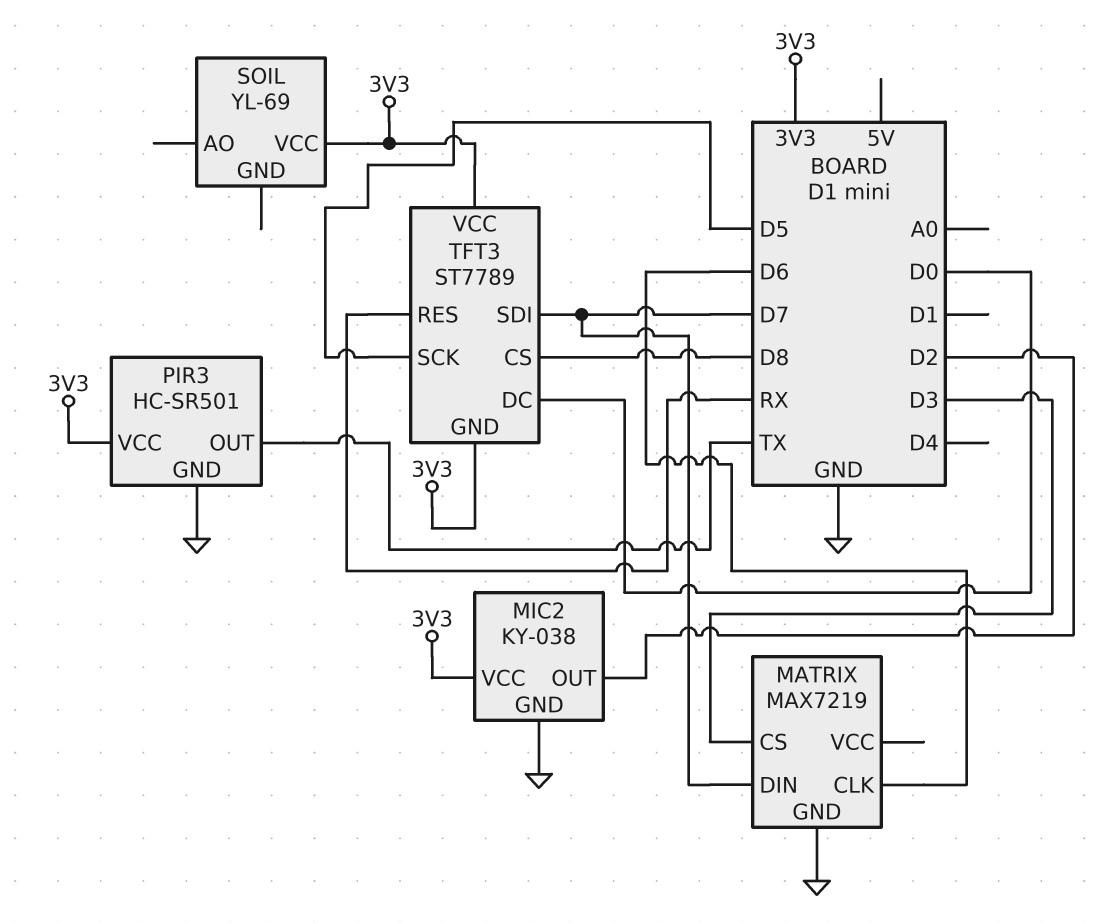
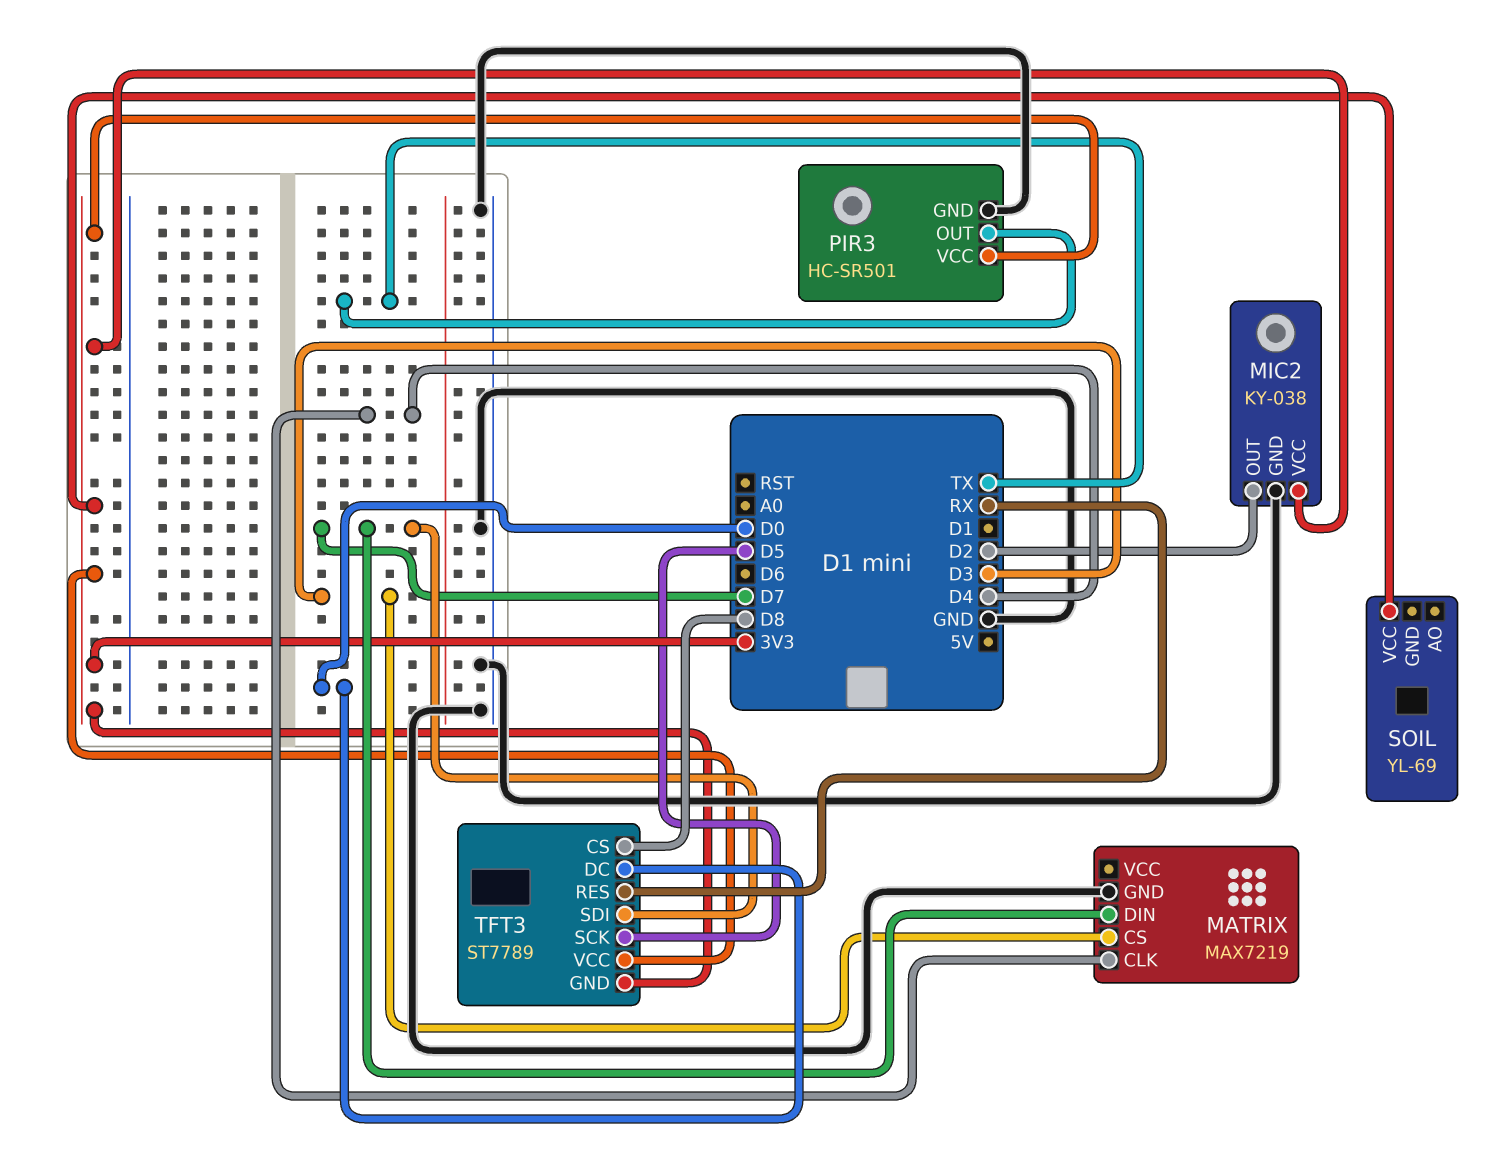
MATRIX pin CLK: D6 -> D4

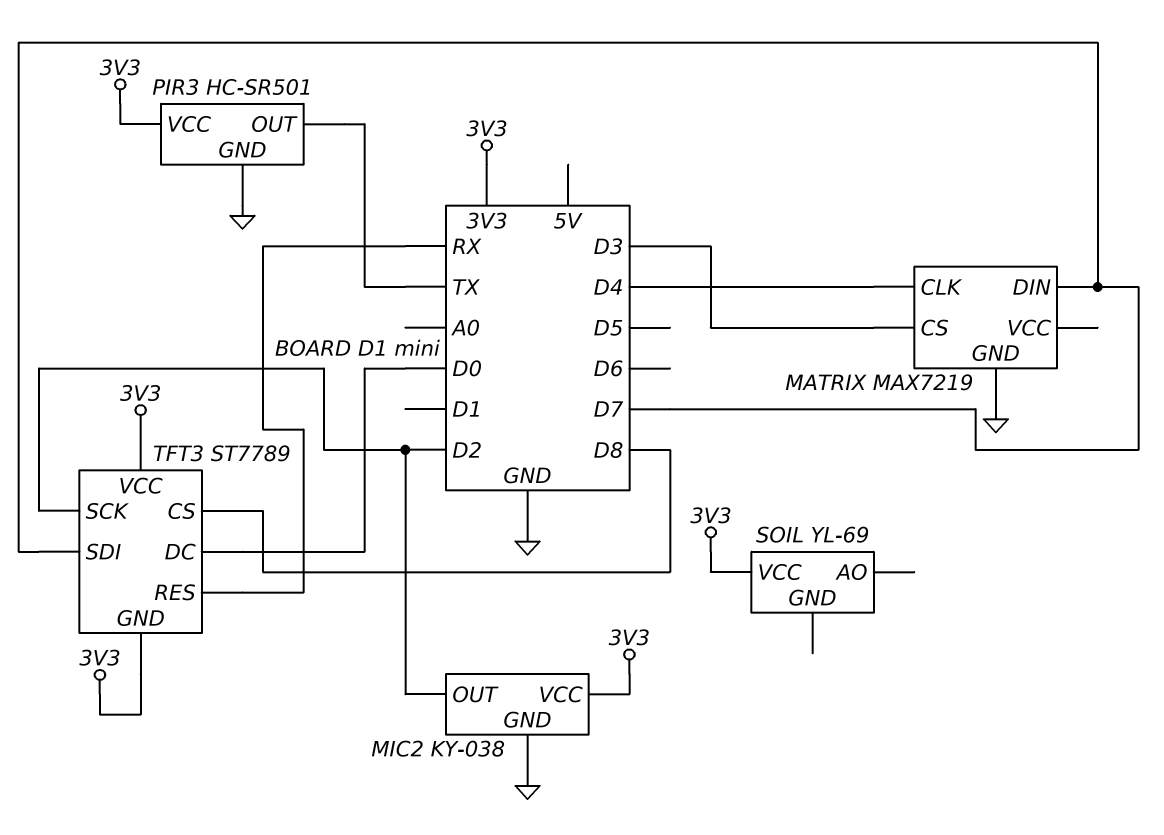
TFT3 pin SCK: D5 -> D2

